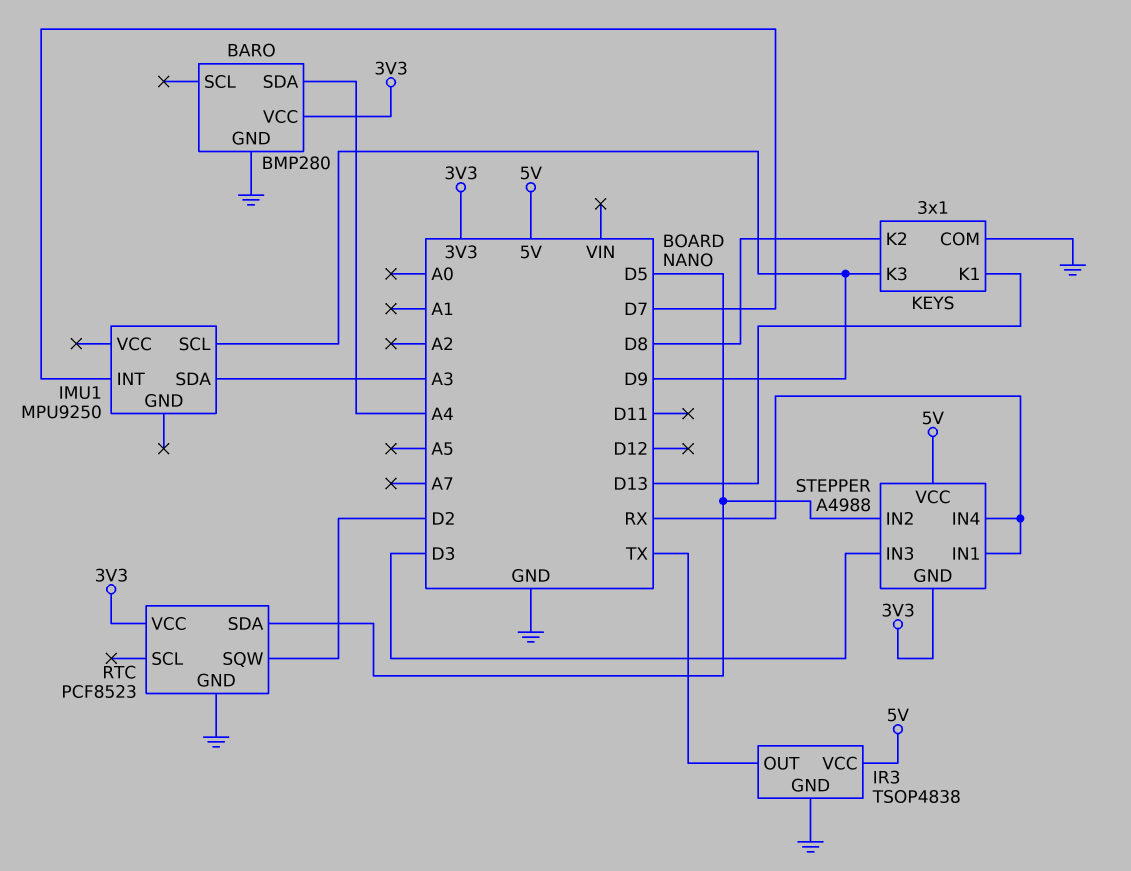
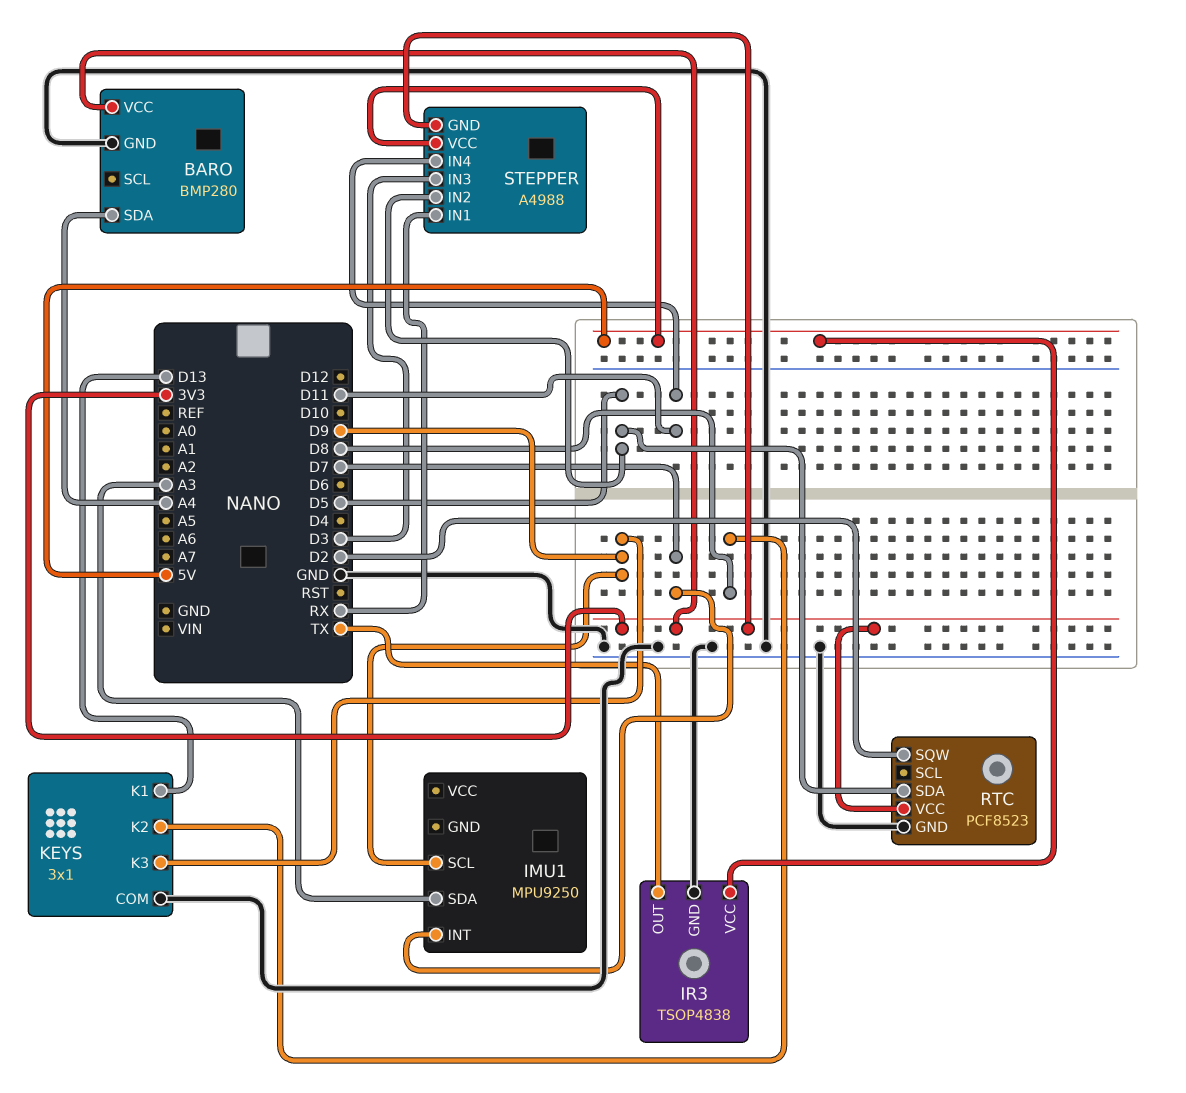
STEPPER pin IN4: RX -> D11

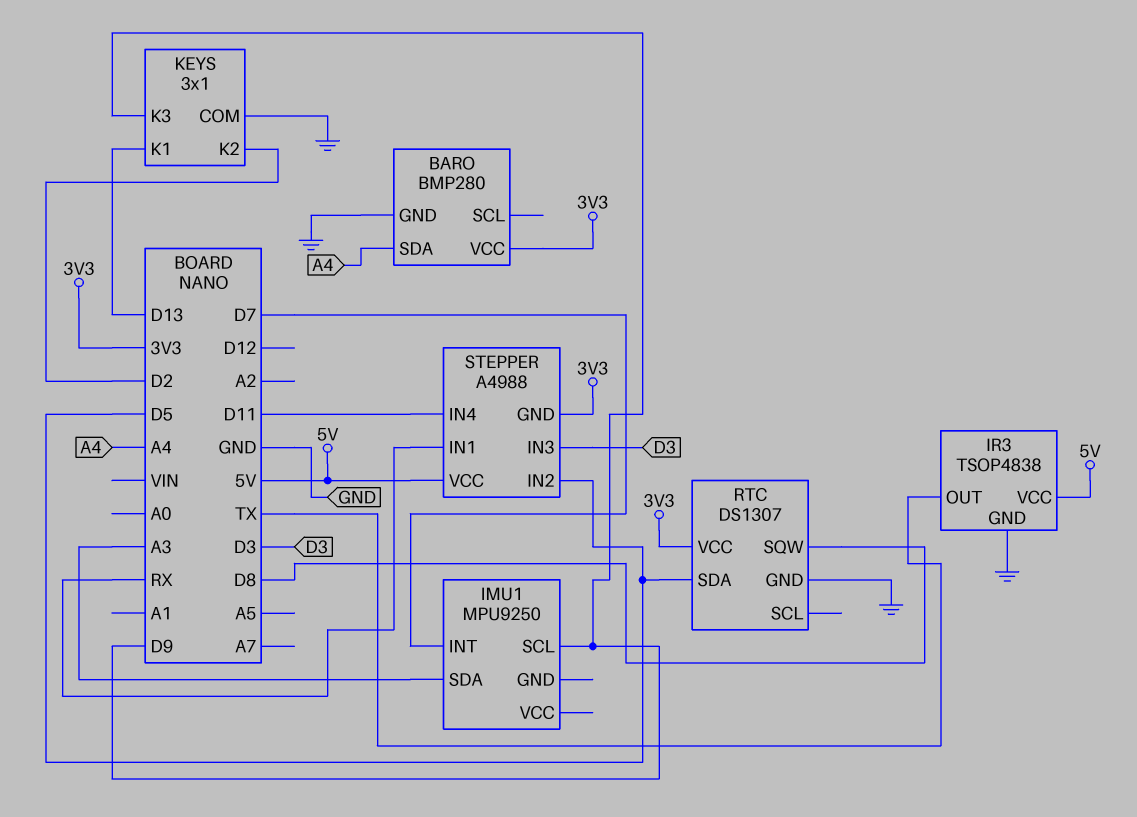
KEYS pin K2: D8 -> D2
RTC: PCF8523 -> DS1307
RTC pin SQW: D2 -> D8

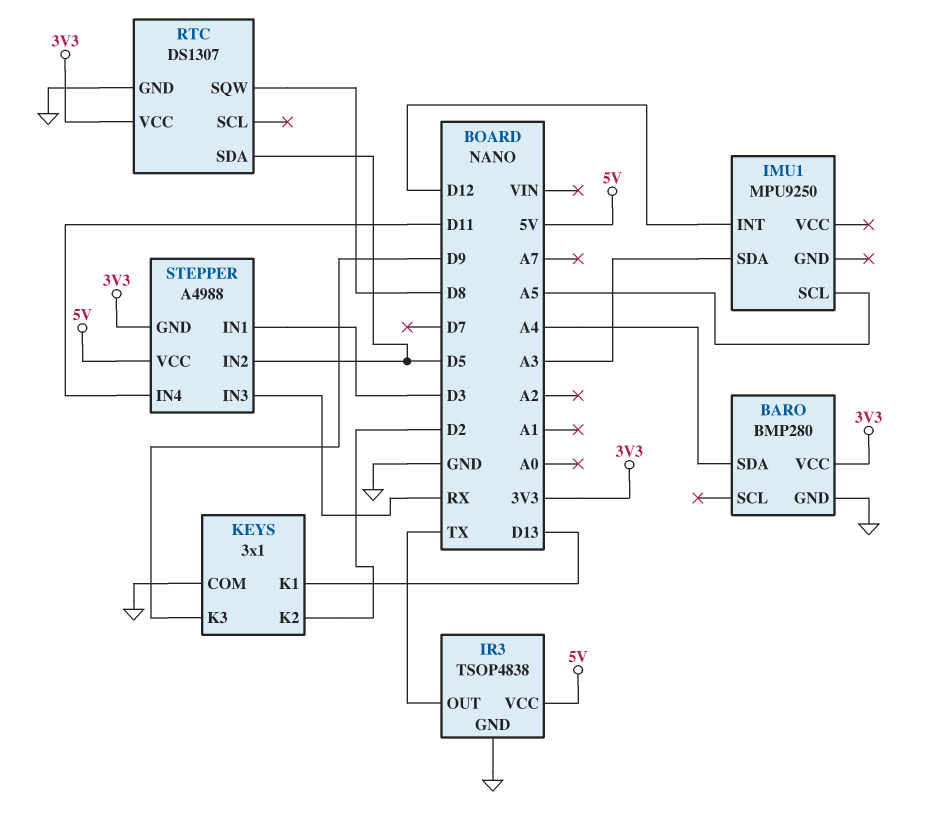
IMU1 pin INT: D7 -> D12
IMU1 pin SCL: D9 -> A5
STEPPER pin IN1: RX -> D3
STEPPER pin IN3: D3 -> RX

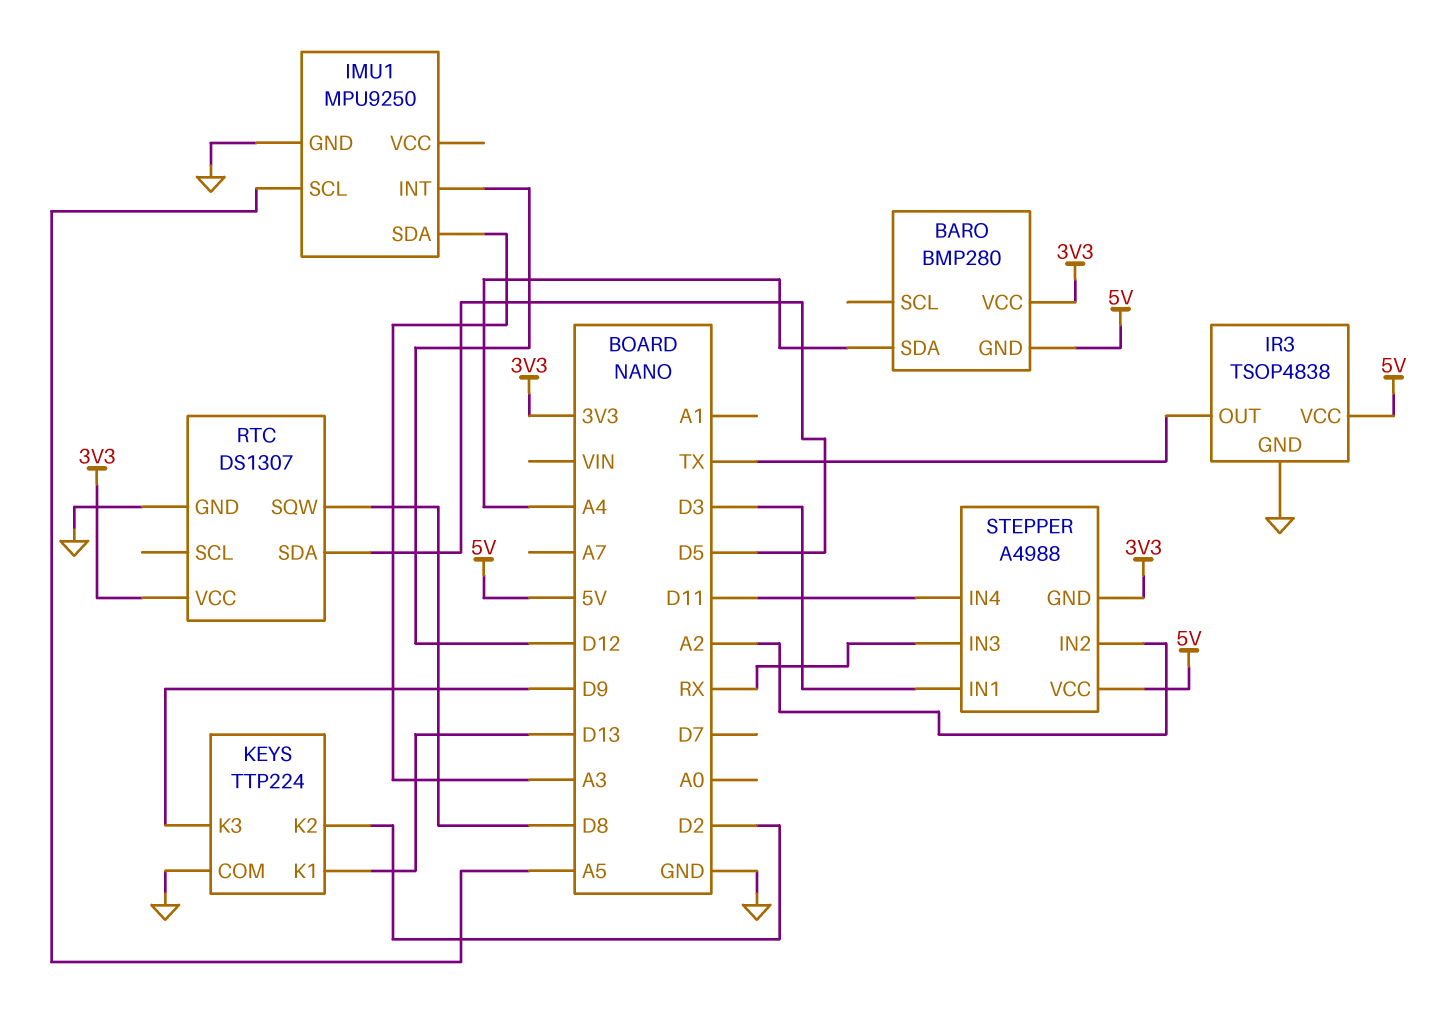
BARO pin GND: GND -> 5V
IMU1 pin GND: none -> GND
KEYS: 3x1 -> TTP224
STEPPER pin IN2: D5 -> A2

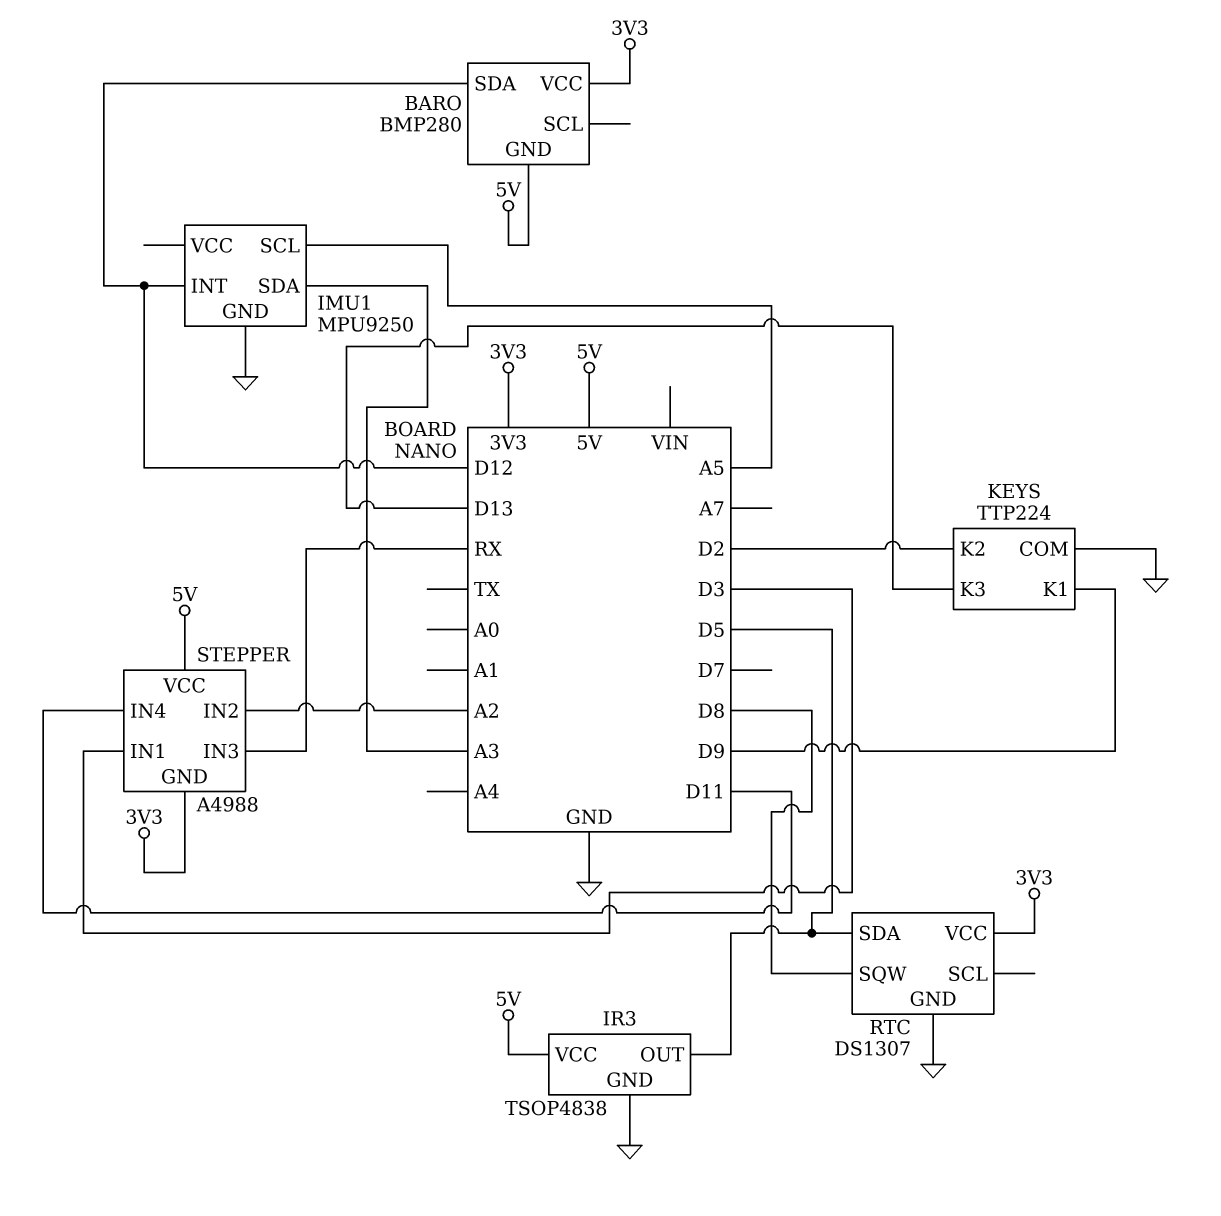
BARO pin SDA: A4 -> D12
IR3 pin OUT: TX -> D5
KEYS pin K1: D13 -> D9
KEYS pin K3: D9 -> D13

